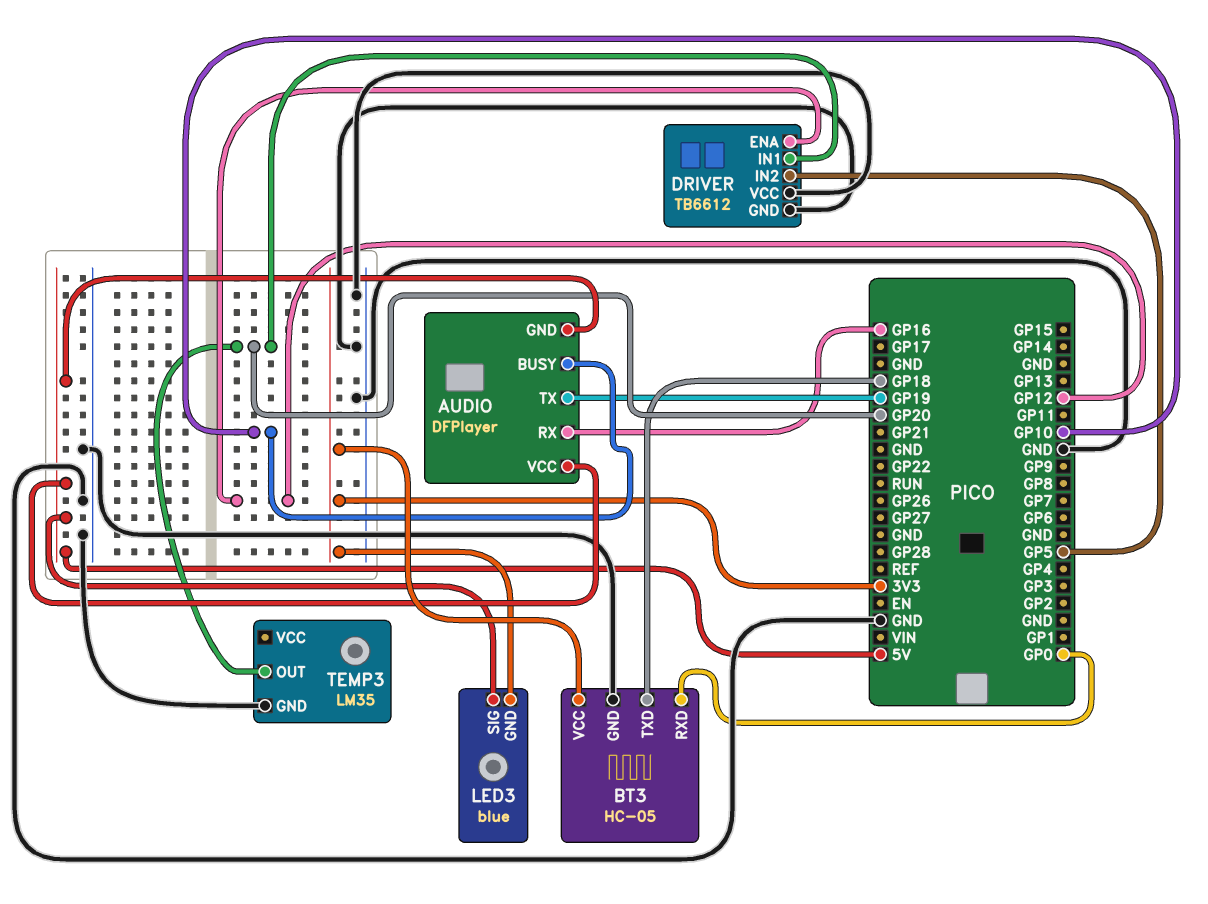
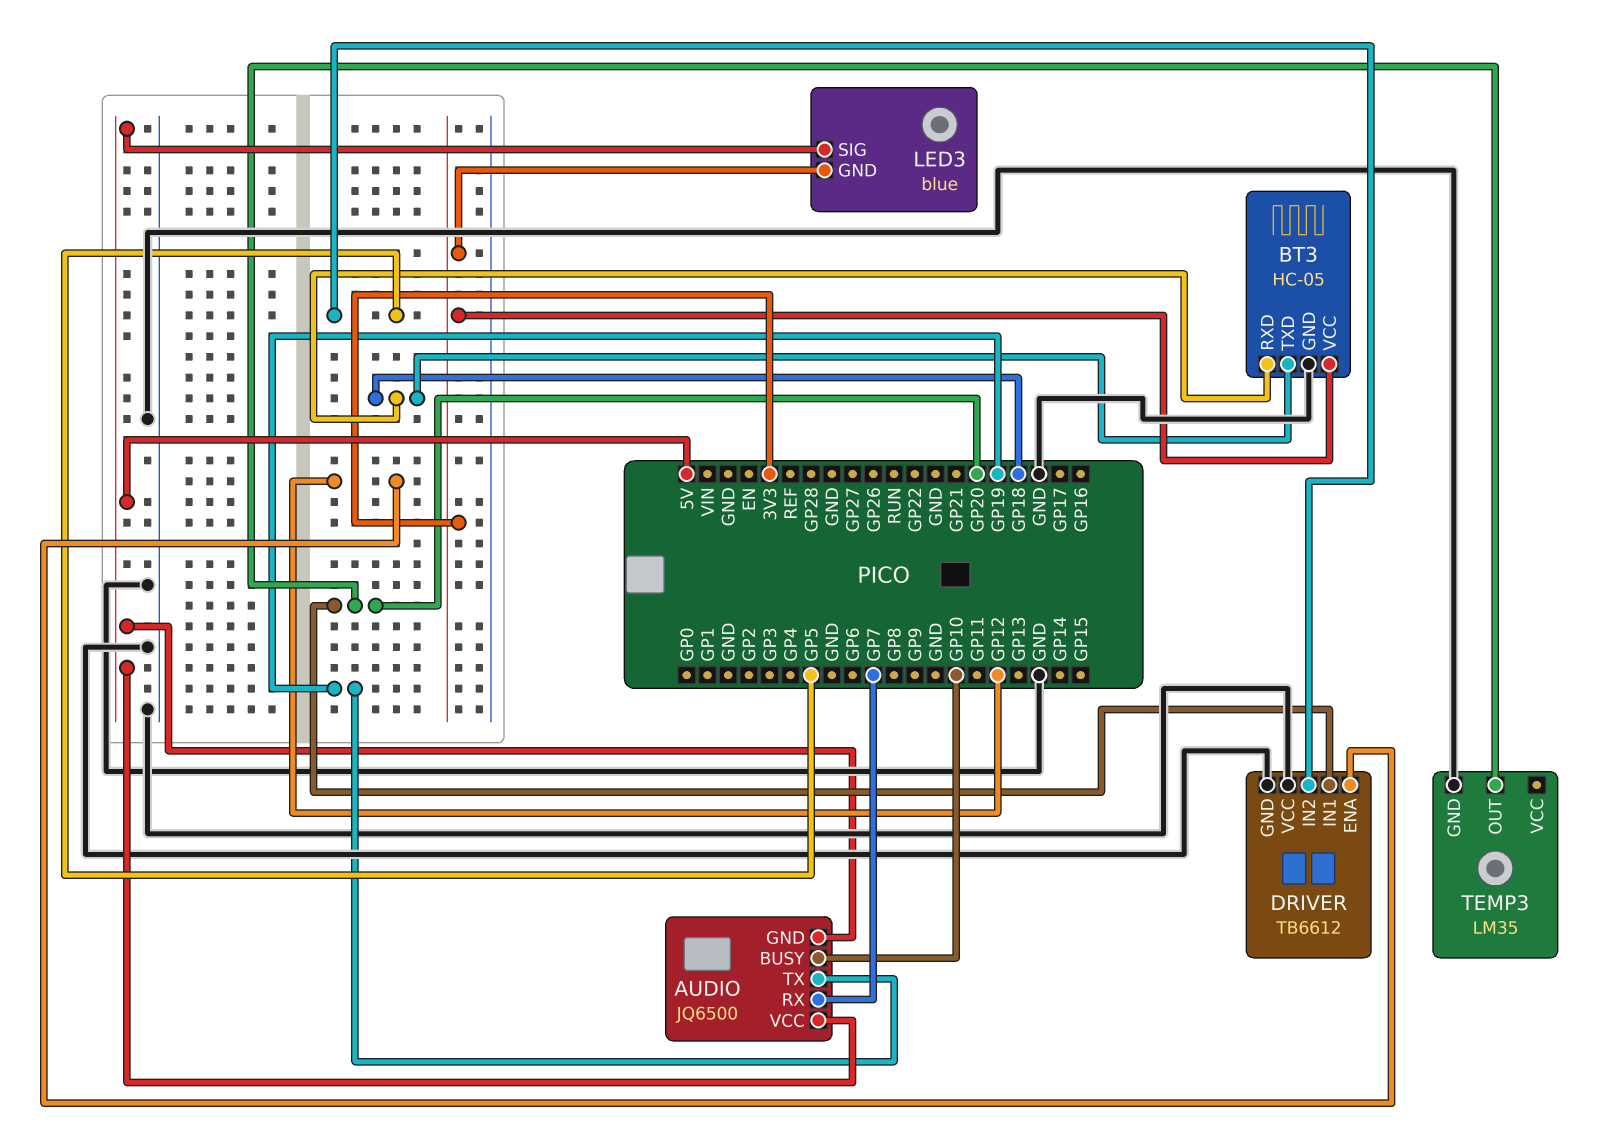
AUDIO: DFPlayer -> JQ6500
AUDIO pin RX: GP16 -> GP7
BT3 pin RXD: GP0 -> GP18

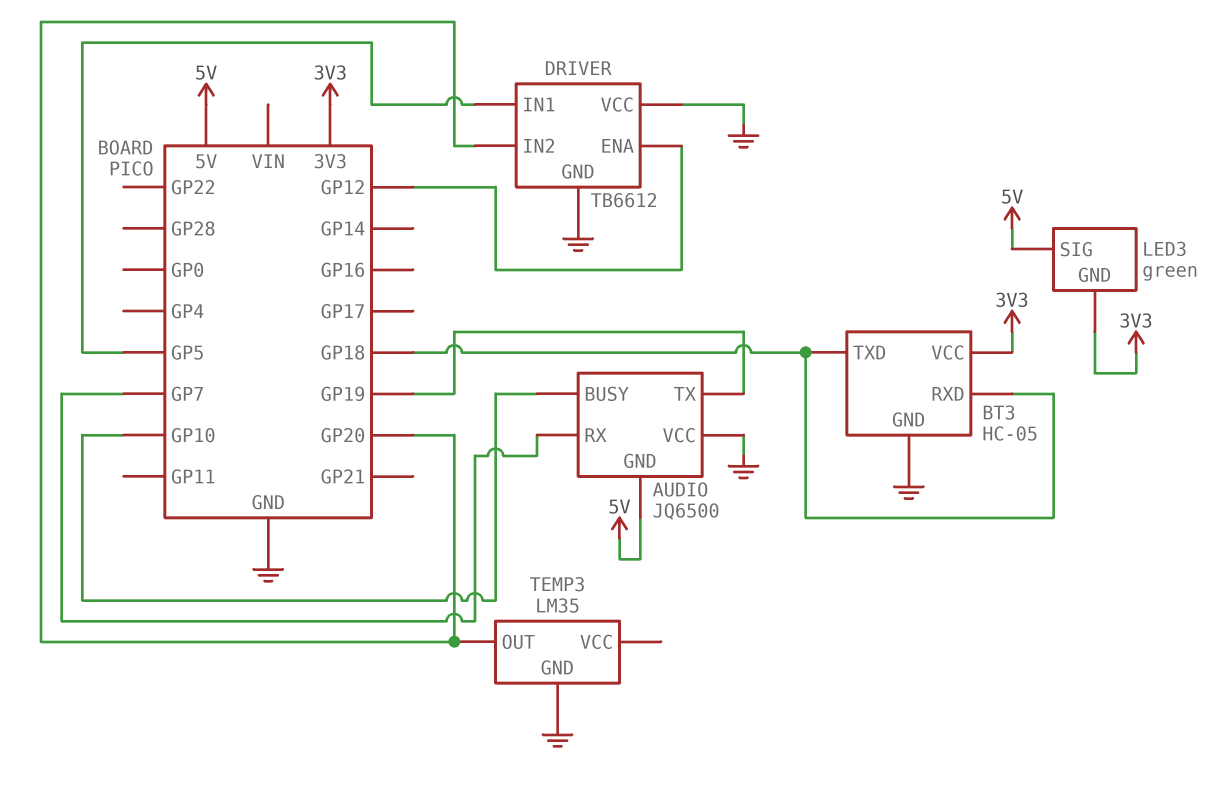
AUDIO pin VCC: 5V -> GND
DRIVER pin IN1: GP20 -> GP5
DRIVER pin IN2: GP5 -> GP20
LED3: blue -> green

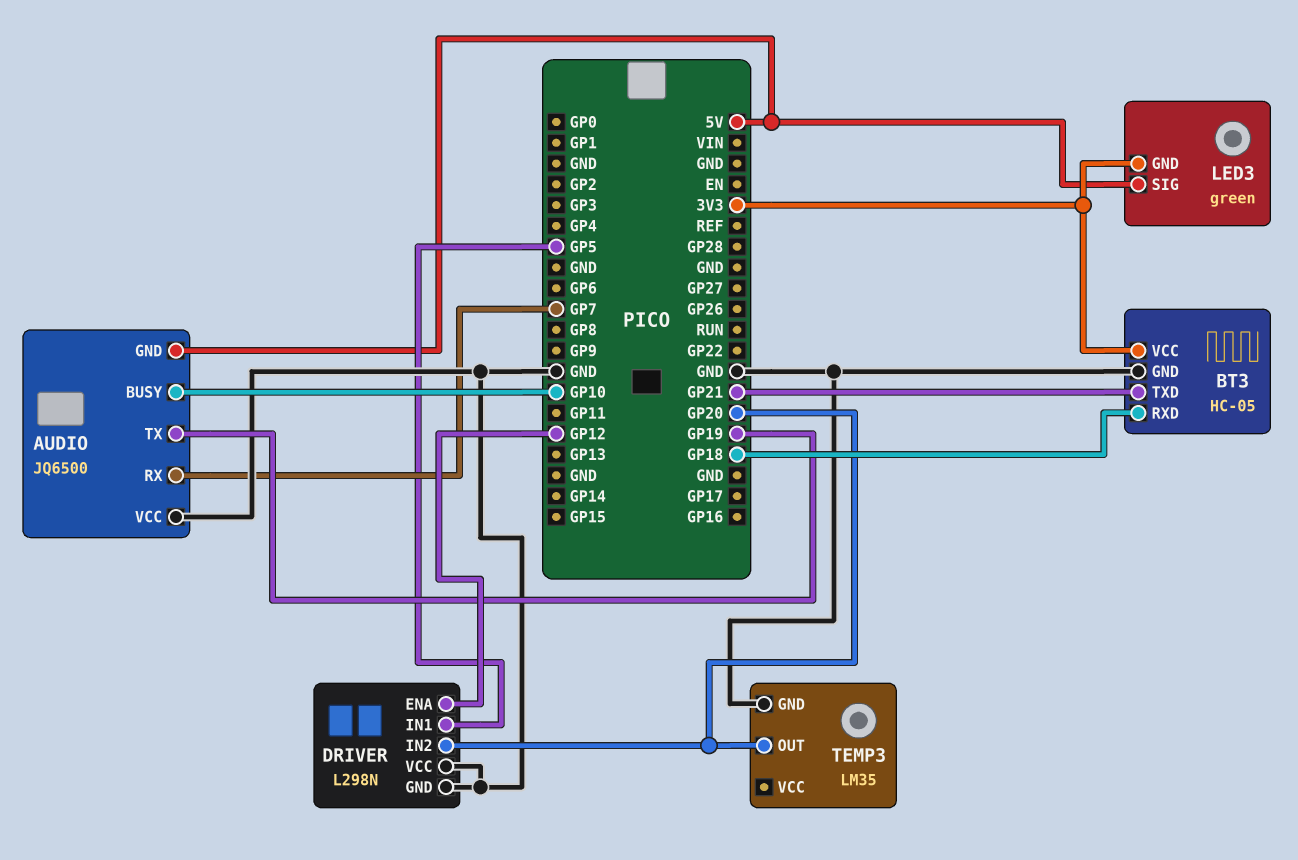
BT3 pin TXD: GP18 -> GP21
DRIVER: TB6612 -> L298N

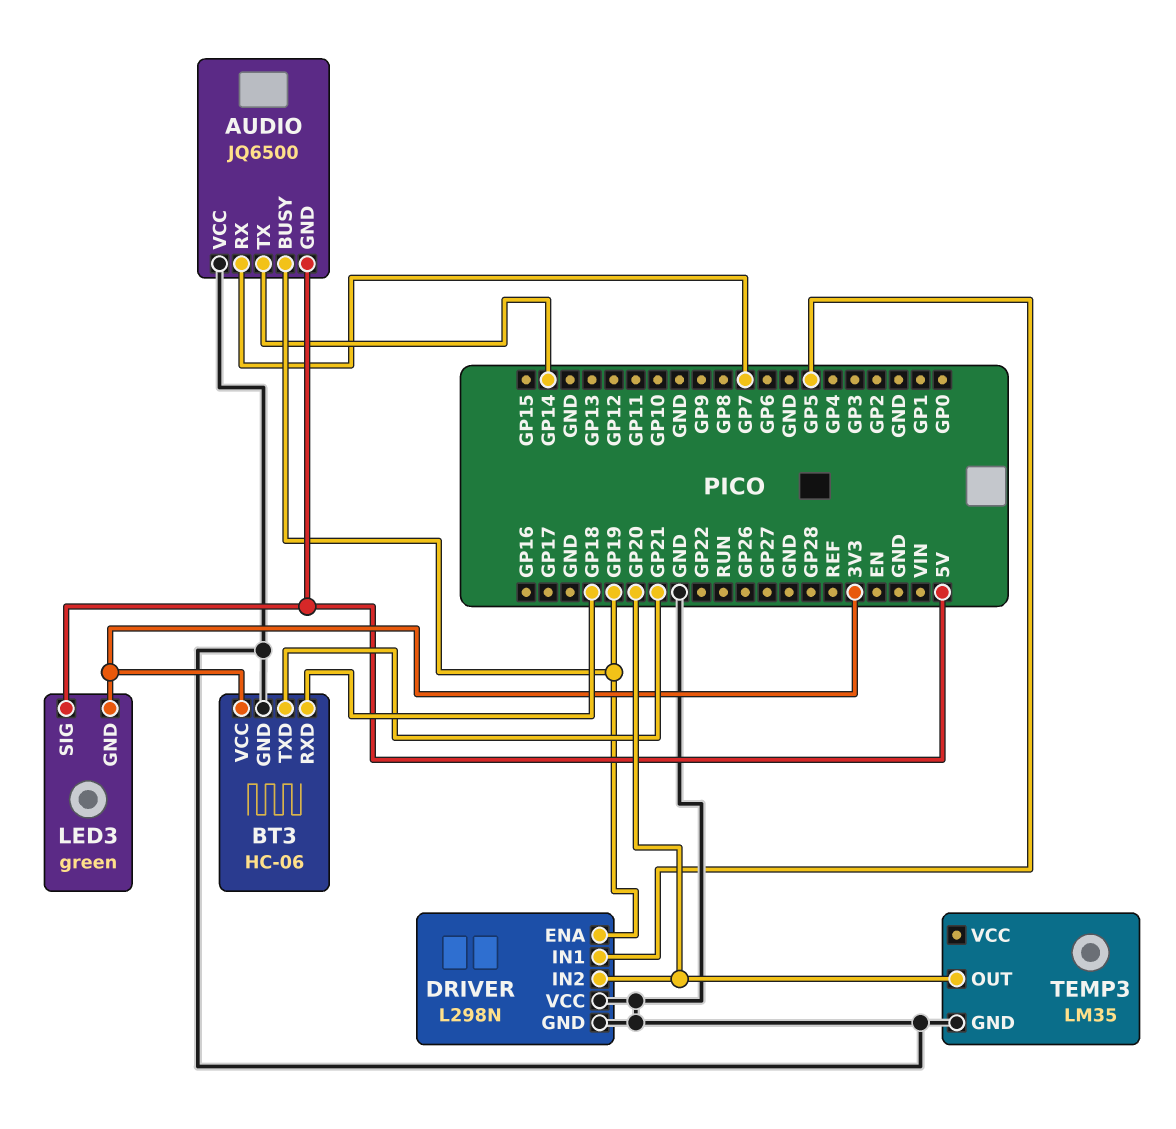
AUDIO pin BUSY: GP10 -> GP19
AUDIO pin TX: GP19 -> GP14
BT3: HC-05 -> HC-06
DRIVER pin ENA: GP12 -> GP19

